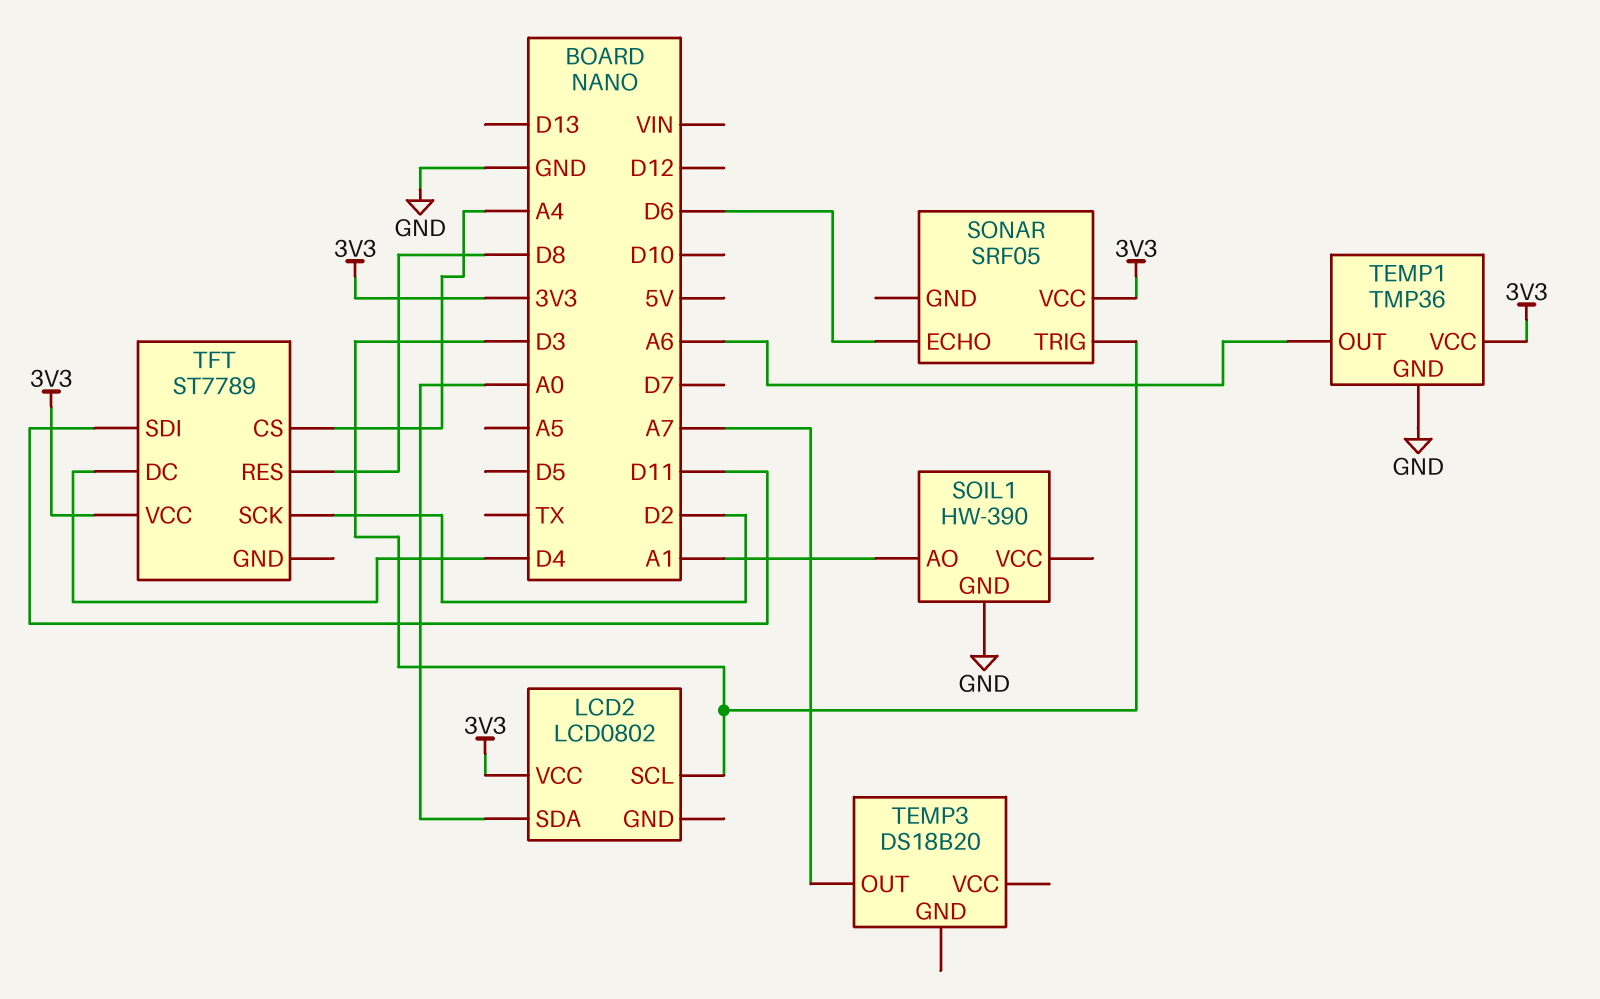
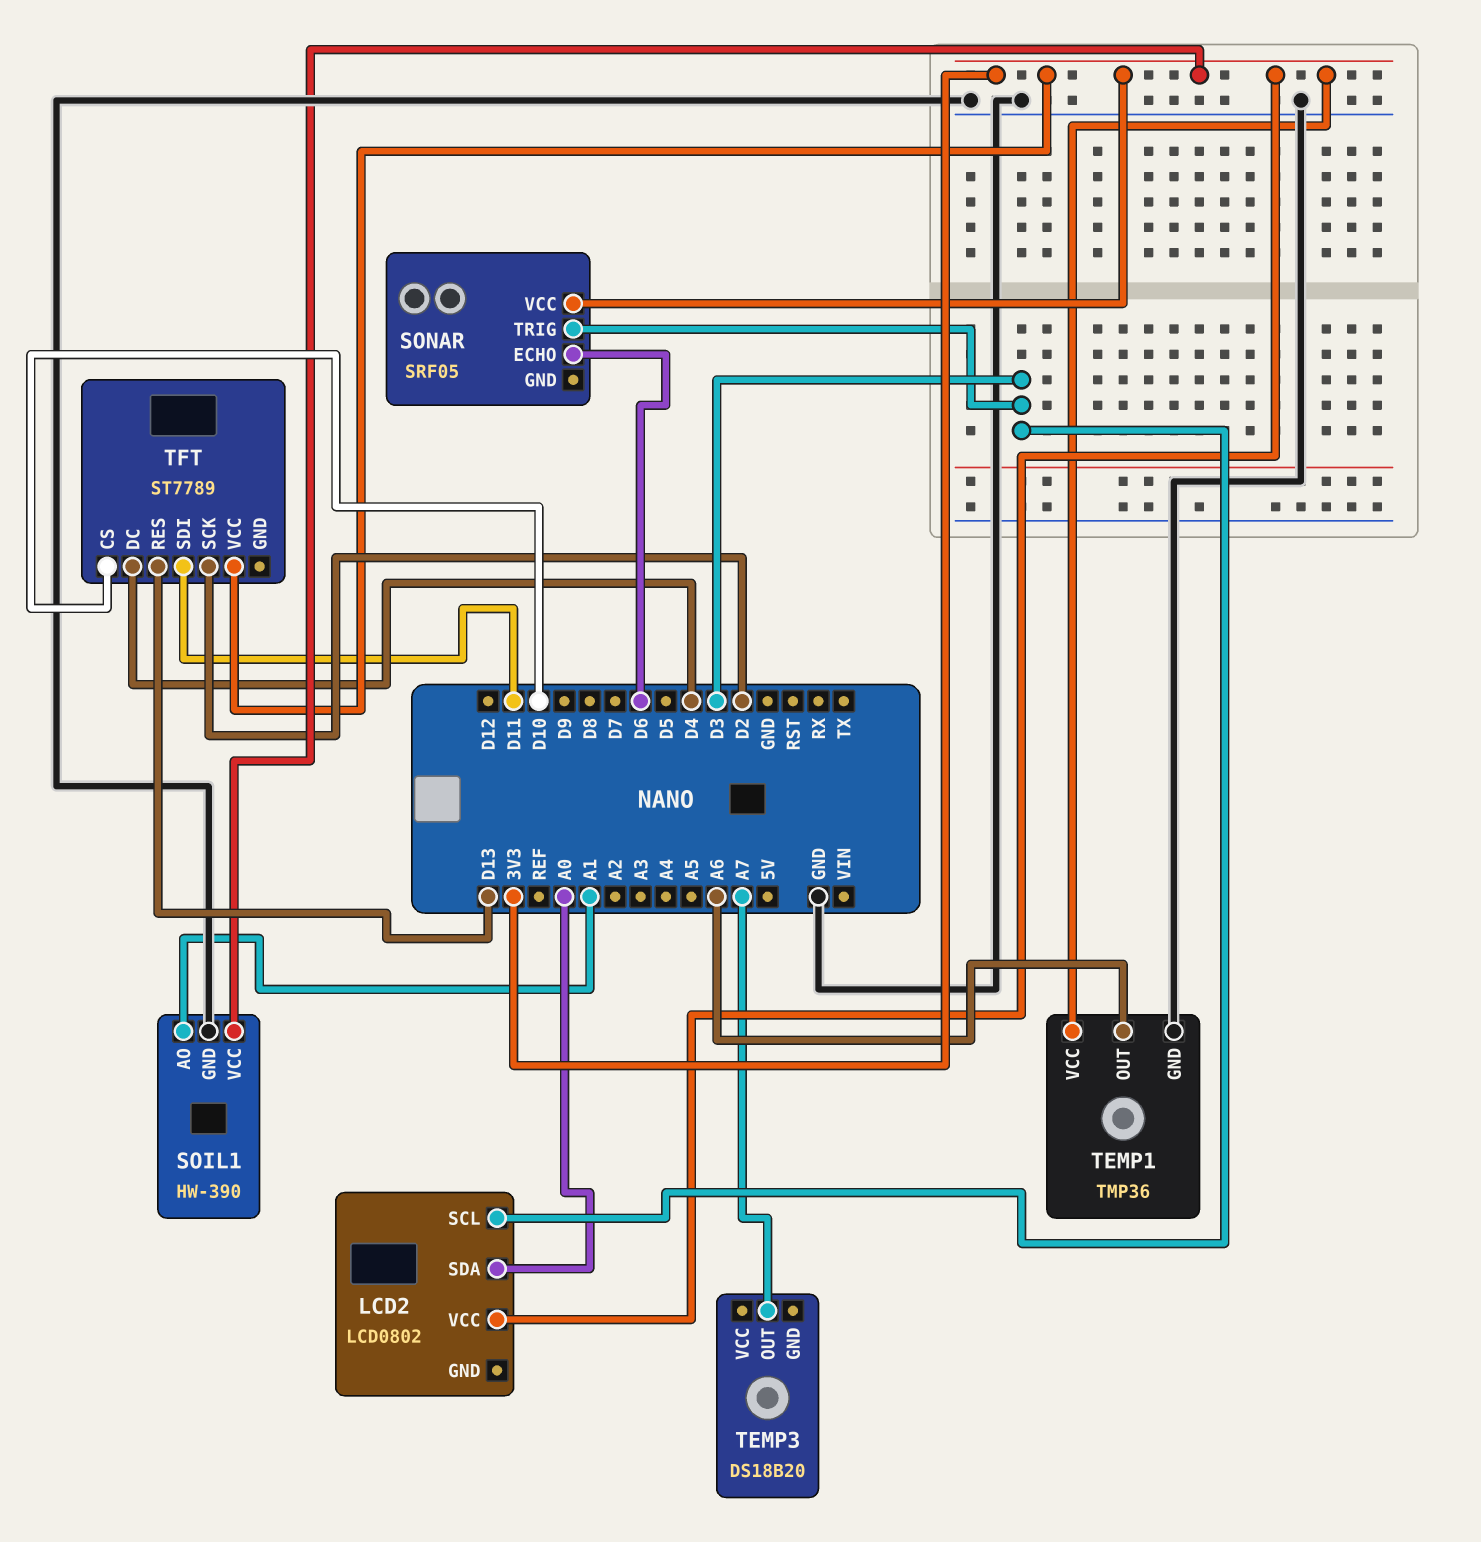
SOIL1 pin VCC: none -> 3V3
TFT pin CS: A4 -> D10
TFT pin RES: D8 -> D13

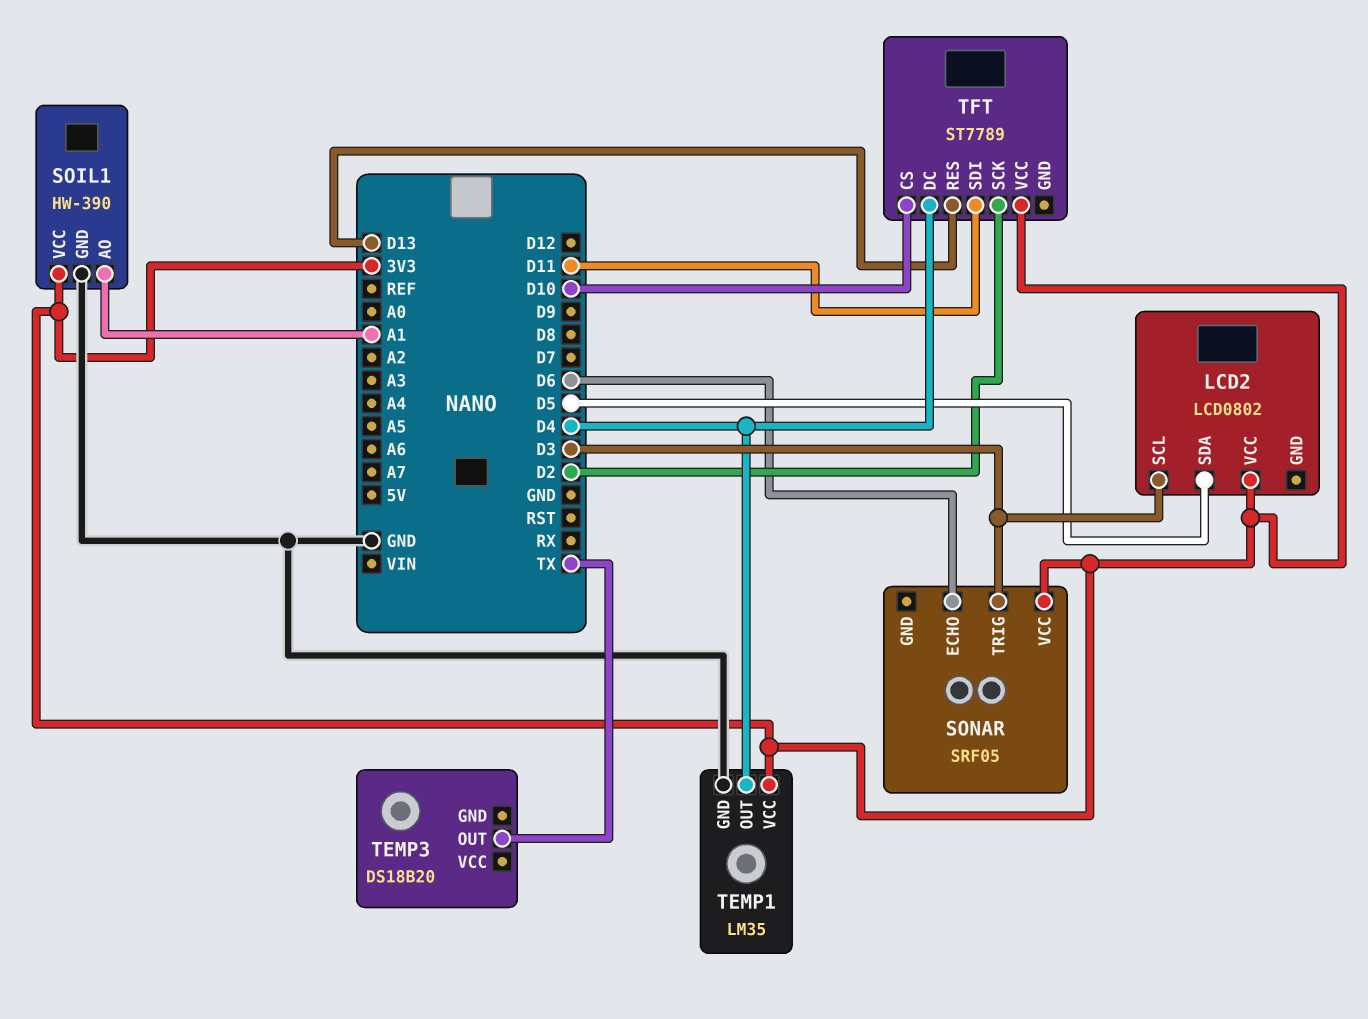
LCD2 pin SDA: A0 -> D5
TEMP1: TMP36 -> LM35
TEMP1 pin OUT: A6 -> D4
TEMP3 pin OUT: A7 -> TX

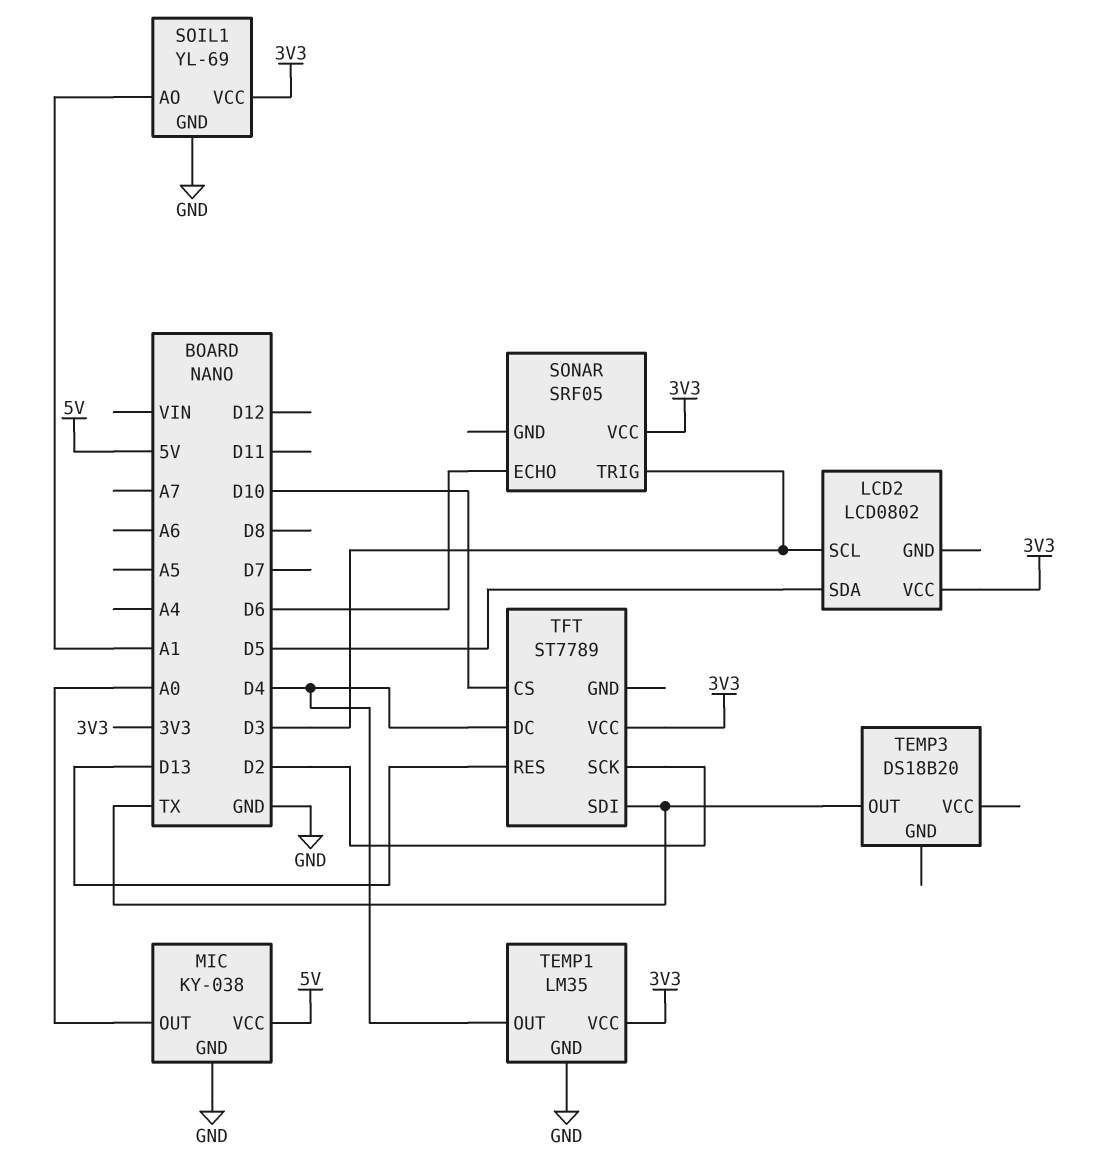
MIC: none -> KY-038
MIC pin GND: none -> GND
MIC pin OUT: none -> A0
MIC pin VCC: none -> 5V
SOIL1: HW-390 -> YL-69
TFT pin SDI: D11 -> TX

